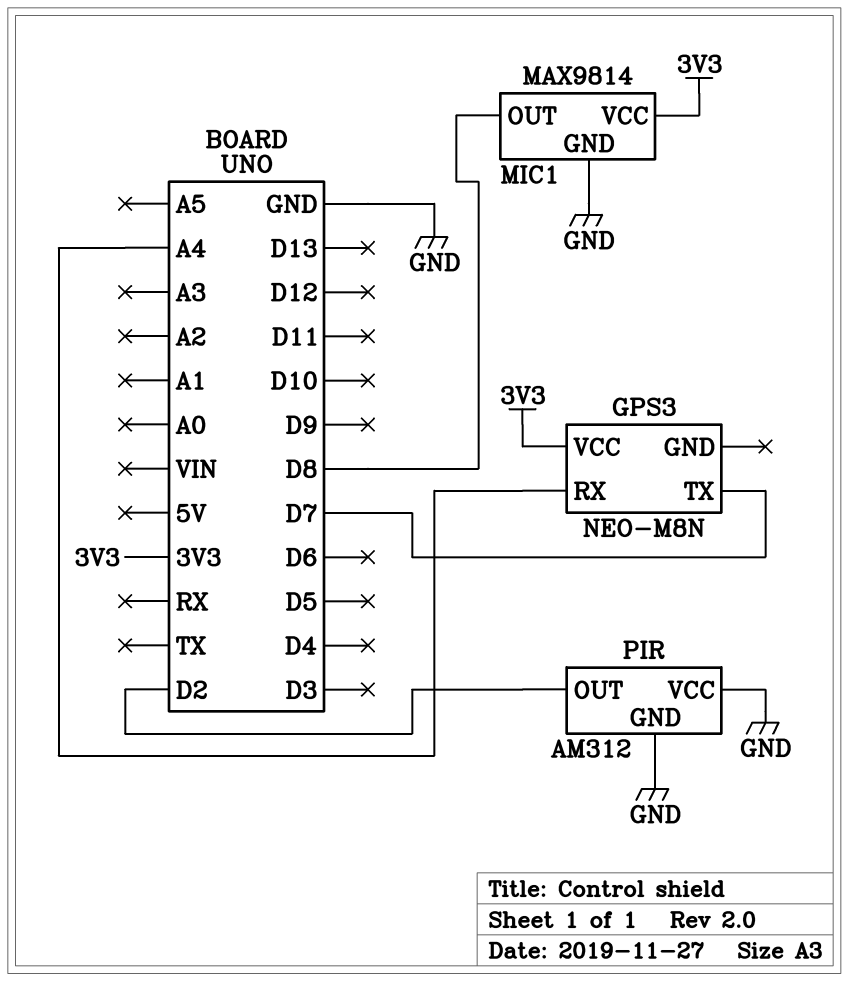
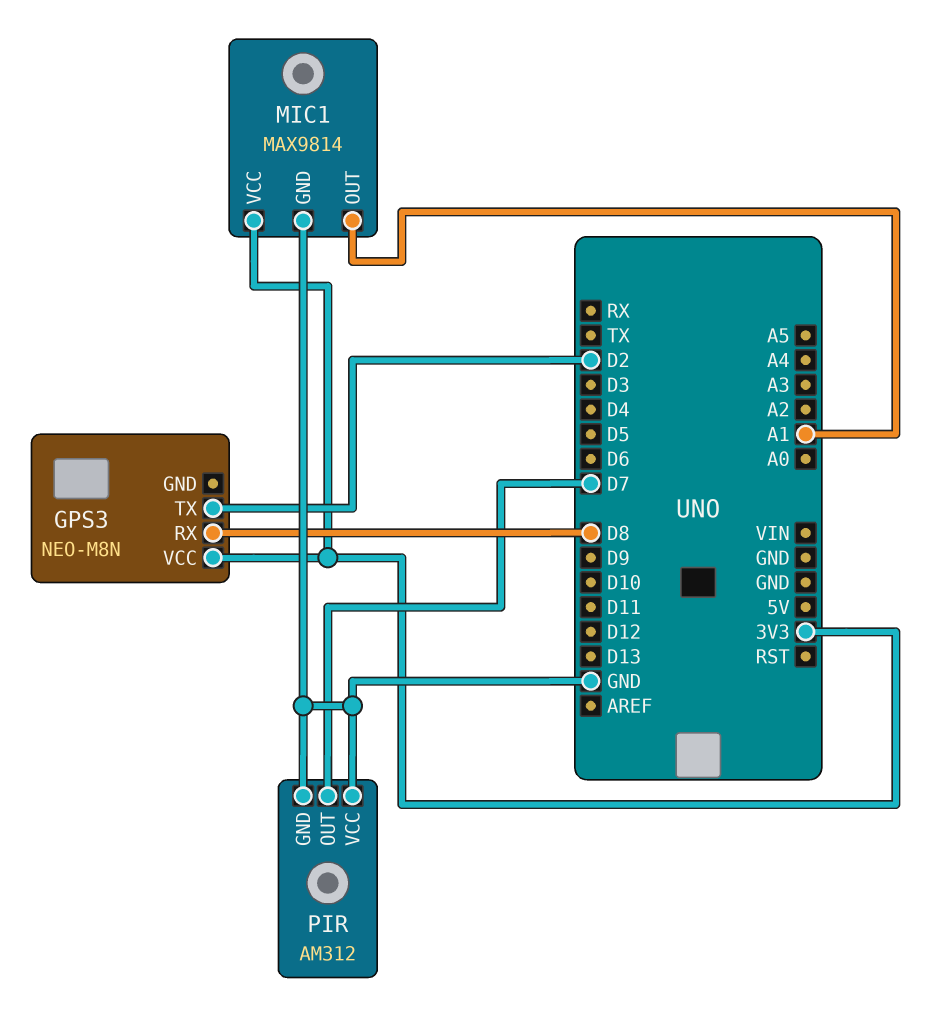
GPS3 pin RX: A4 -> D8
GPS3 pin TX: D7 -> D2
MIC1 pin OUT: D8 -> A1
PIR pin OUT: D2 -> D7

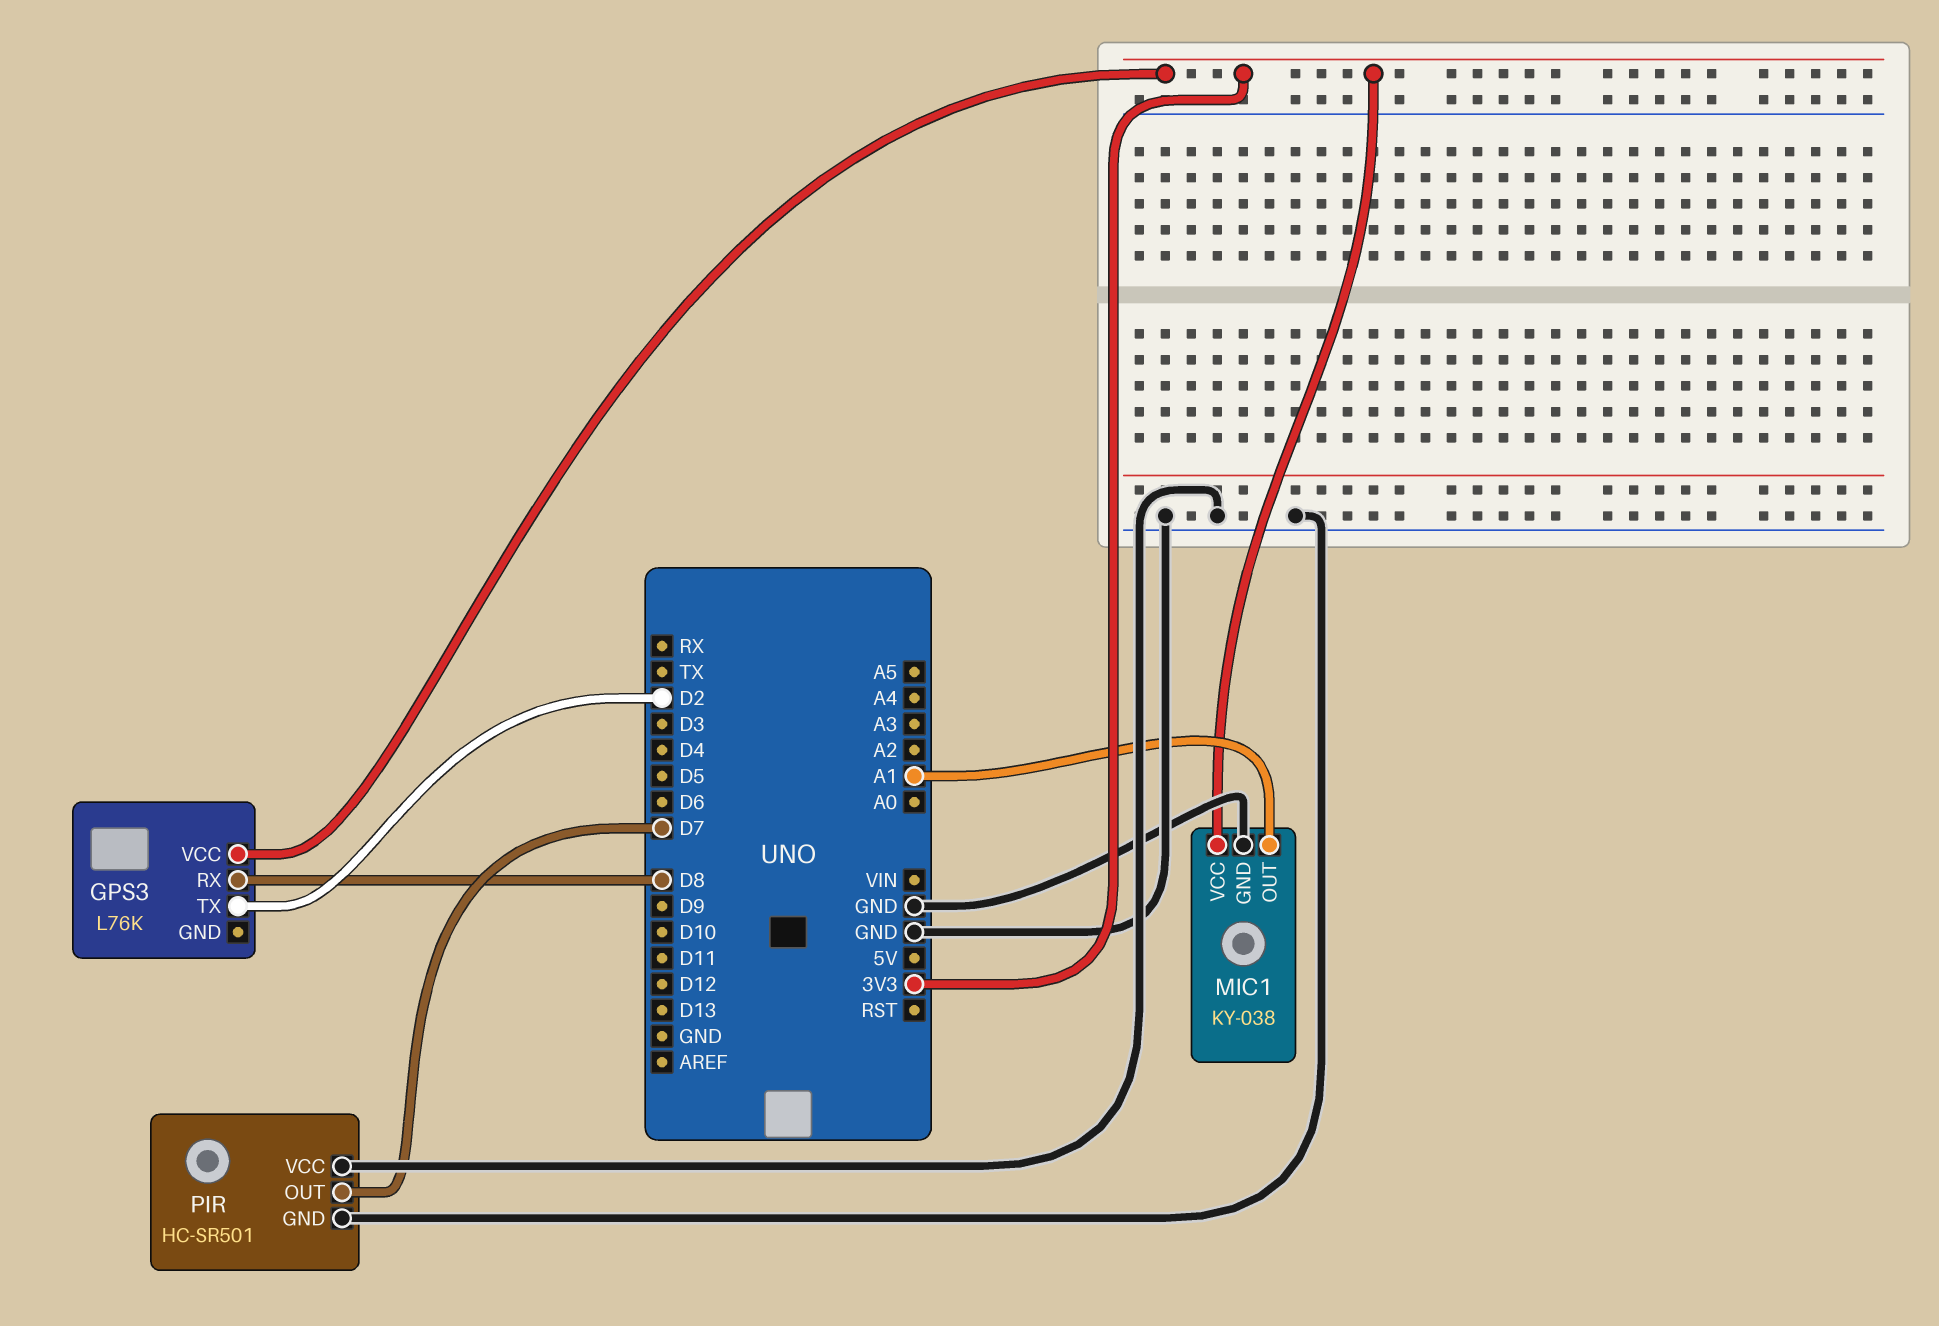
GPS3: NEO-M8N -> L76K
MIC1: MAX9814 -> KY-038
PIR: AM312 -> HC-SR501

